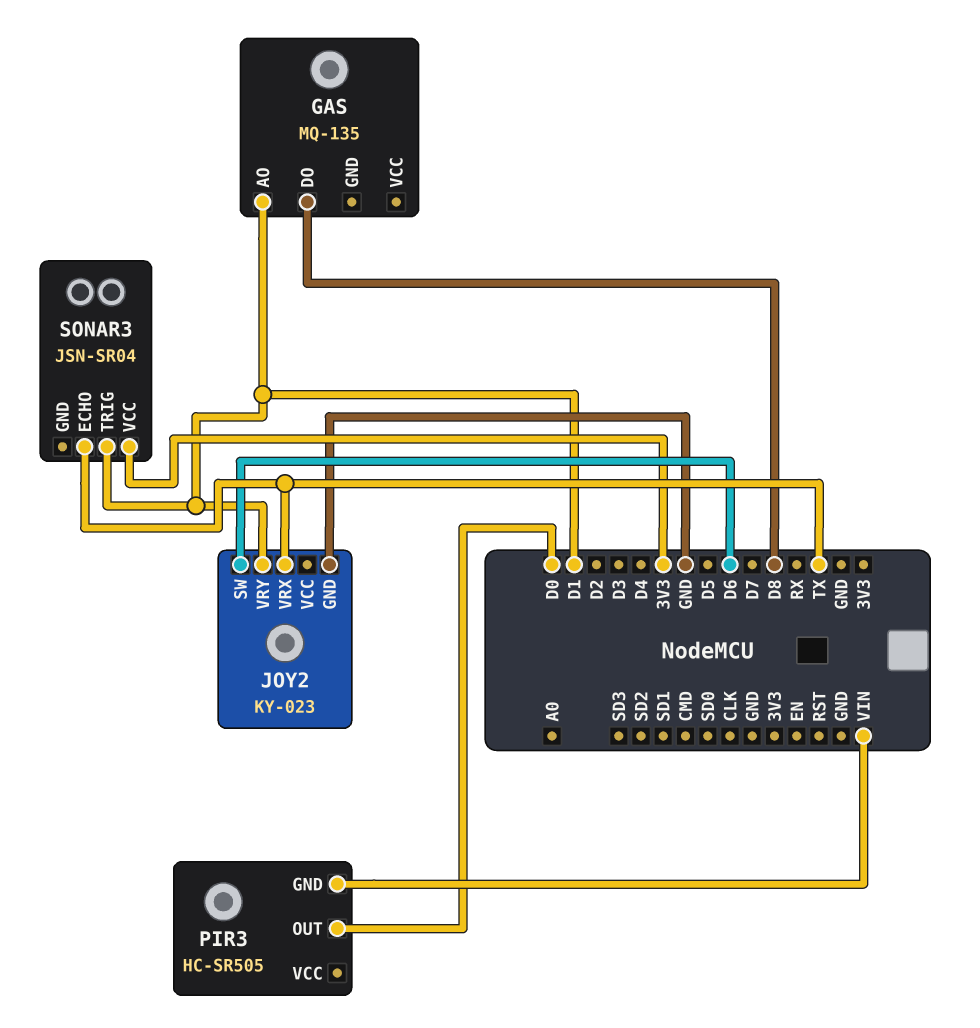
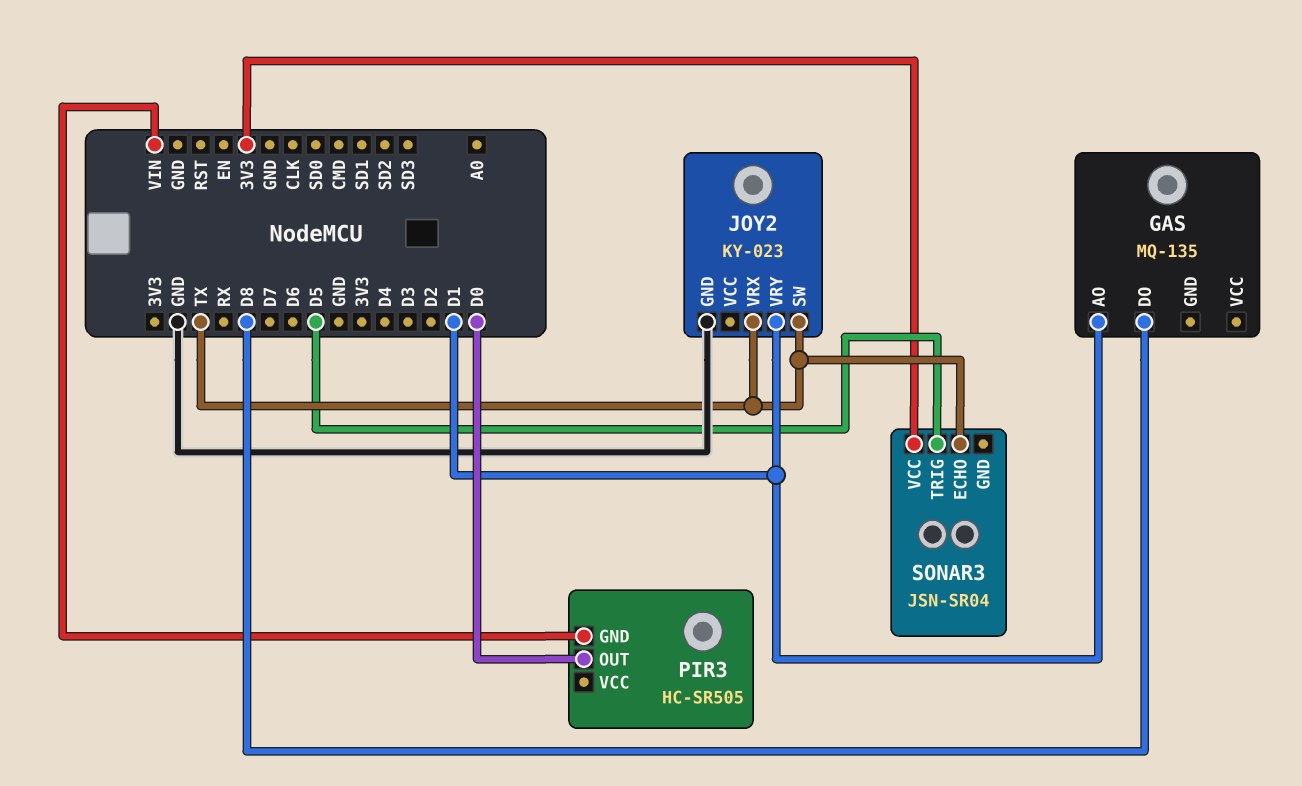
JOY2 pin SW: D6 -> TX
SONAR3 pin TRIG: D1 -> D5

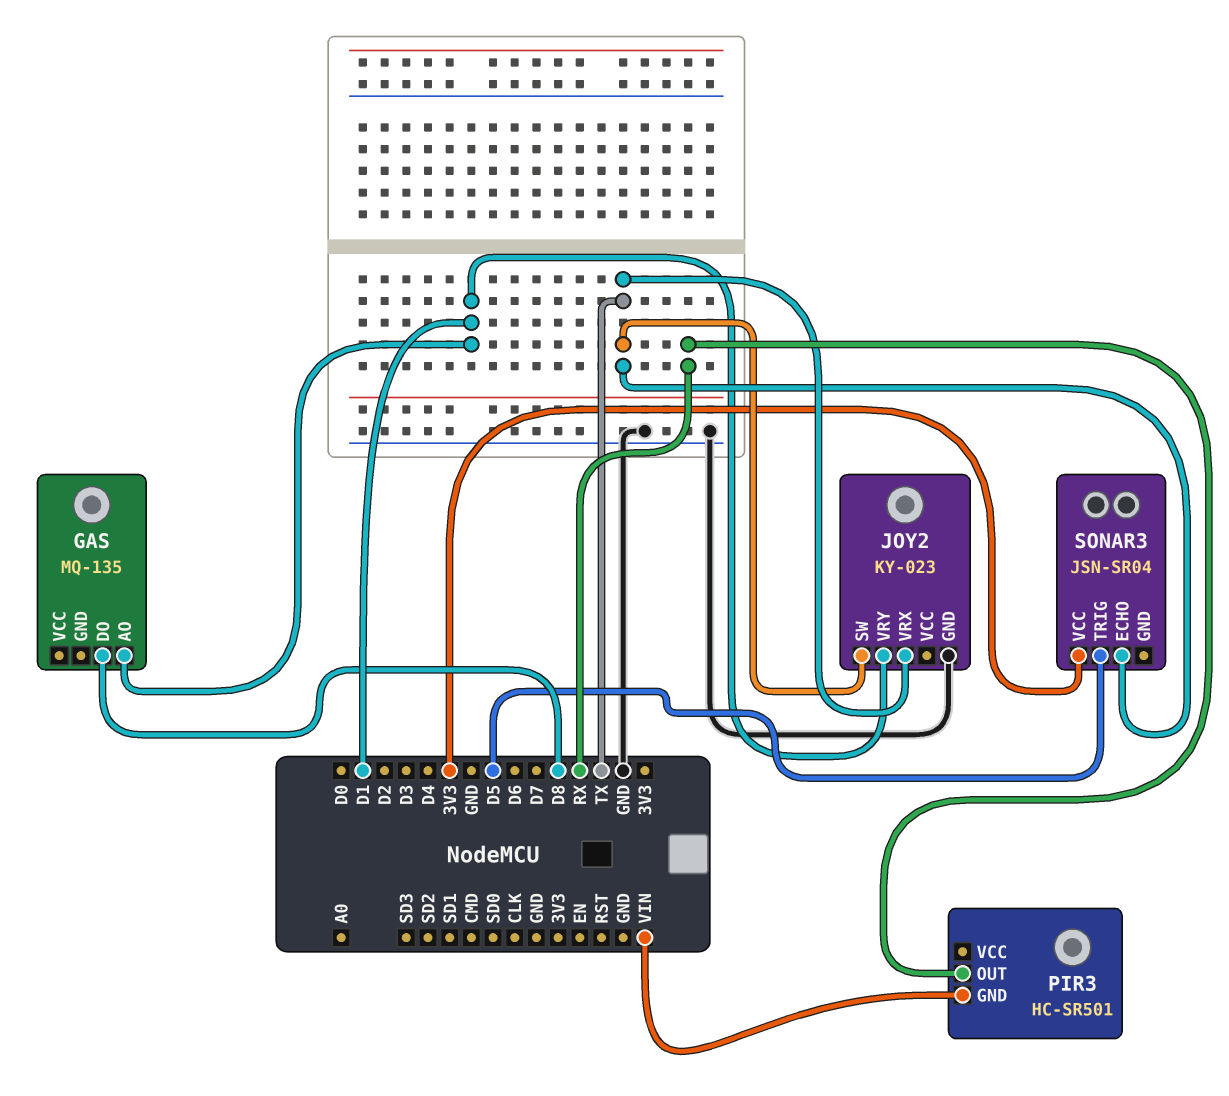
PIR3: HC-SR505 -> HC-SR501
PIR3 pin OUT: D0 -> RX

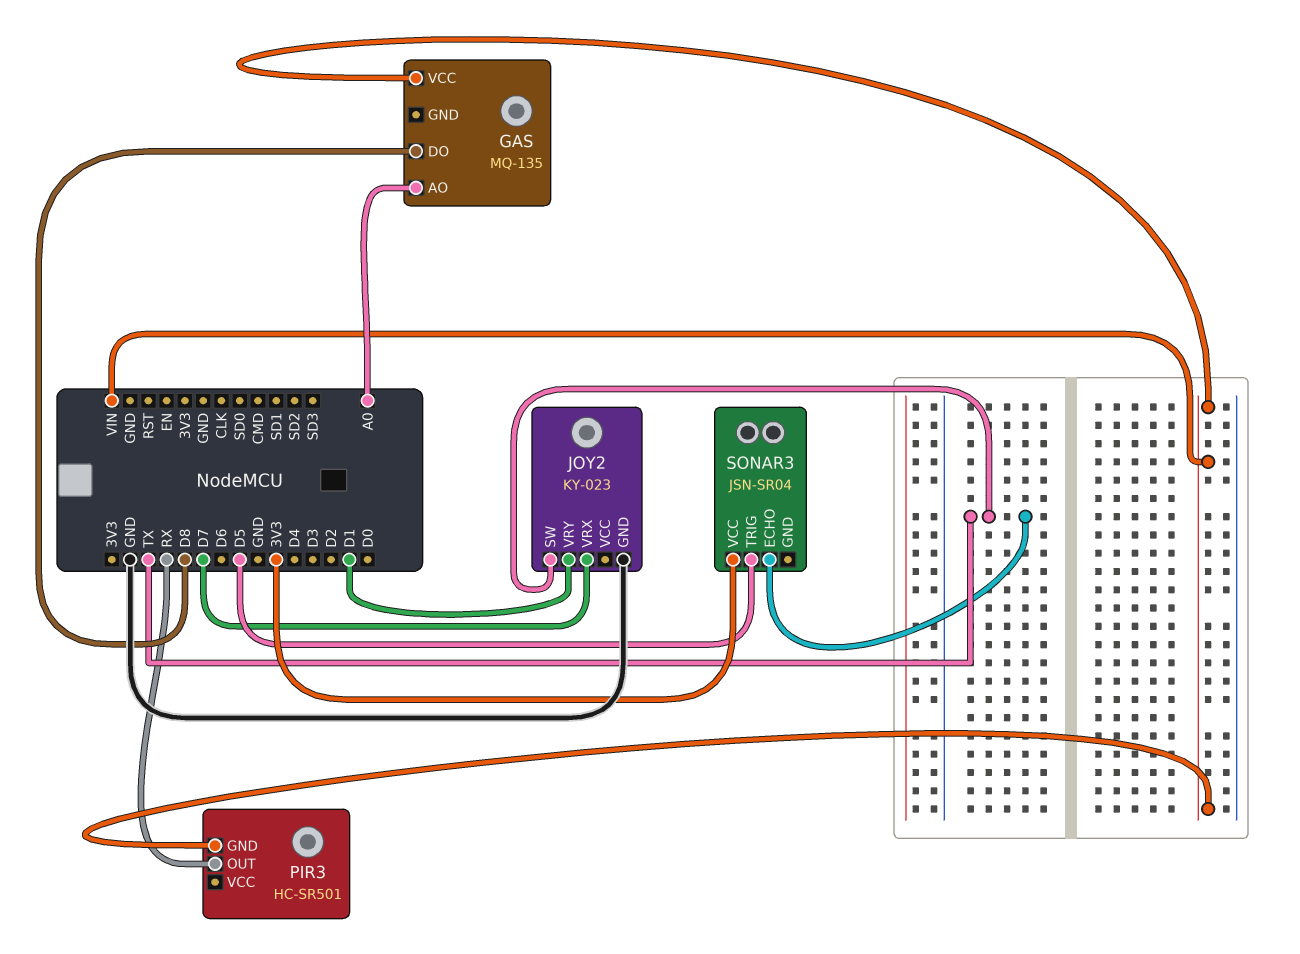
GAS pin AO: D1 -> A0
GAS pin VCC: none -> VIN
JOY2 pin VRX: TX -> D7

